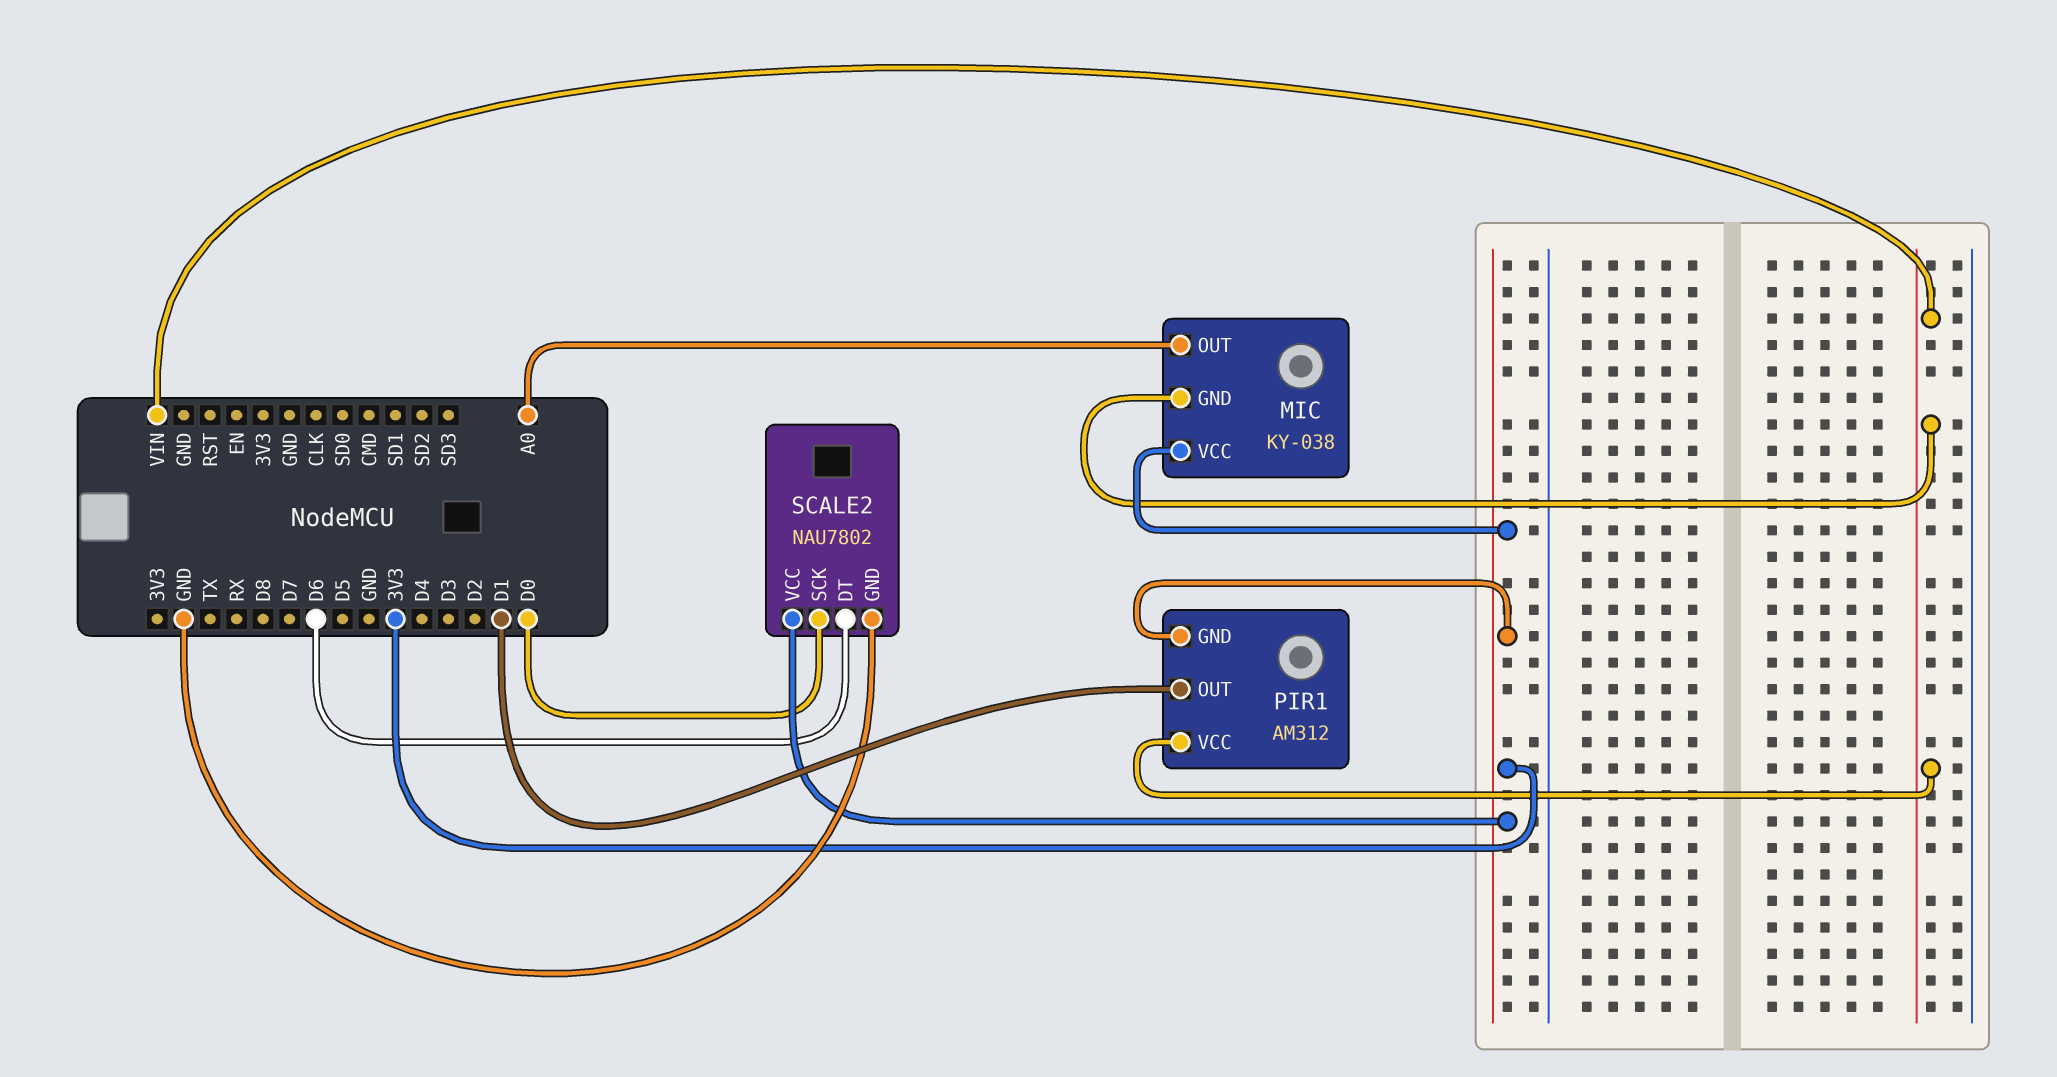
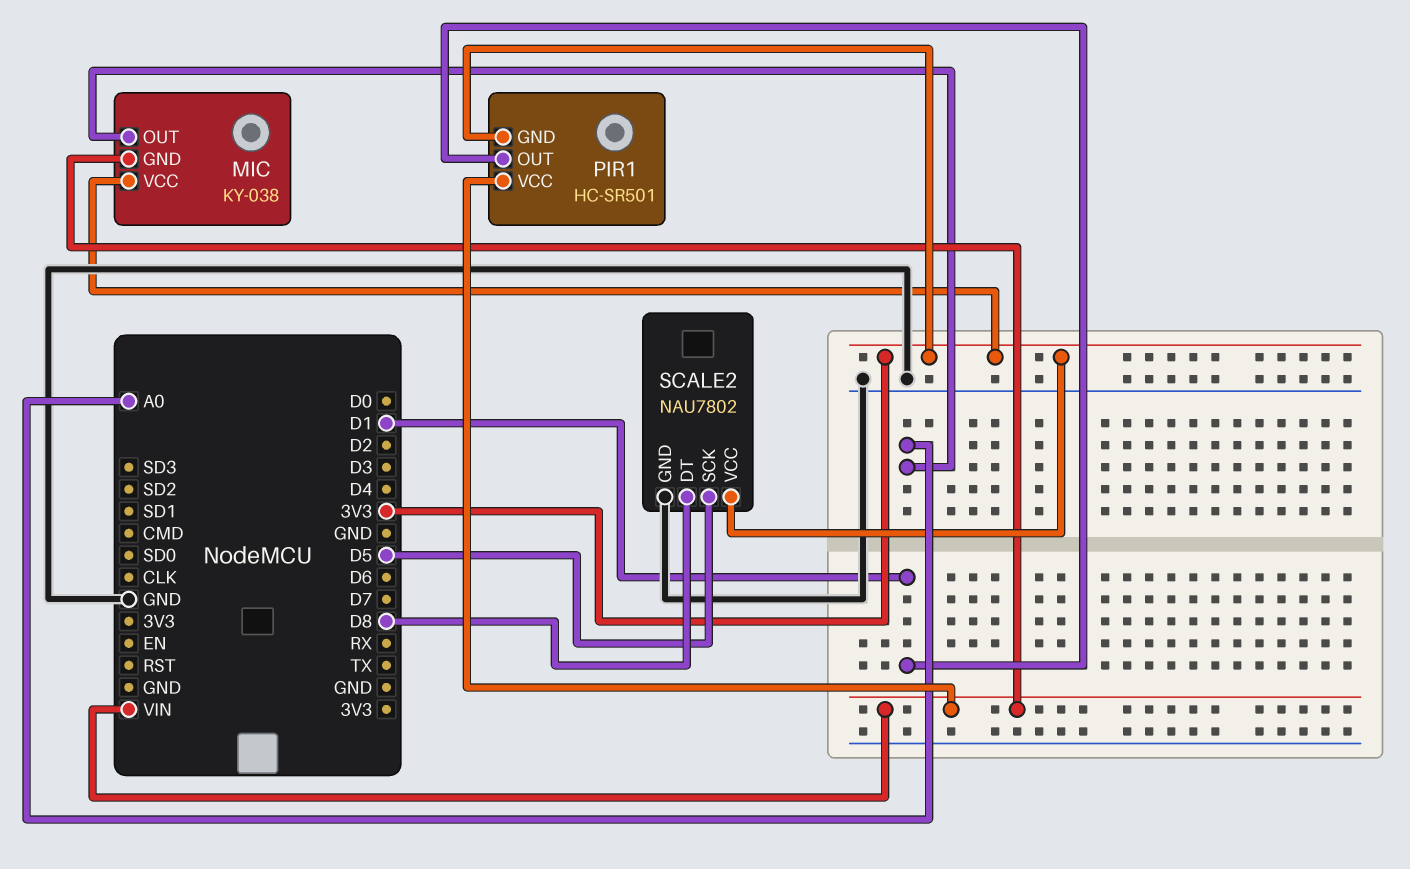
PIR1: AM312 -> HC-SR501
SCALE2 pin DT: D6 -> D8
SCALE2 pin SCK: D0 -> D5

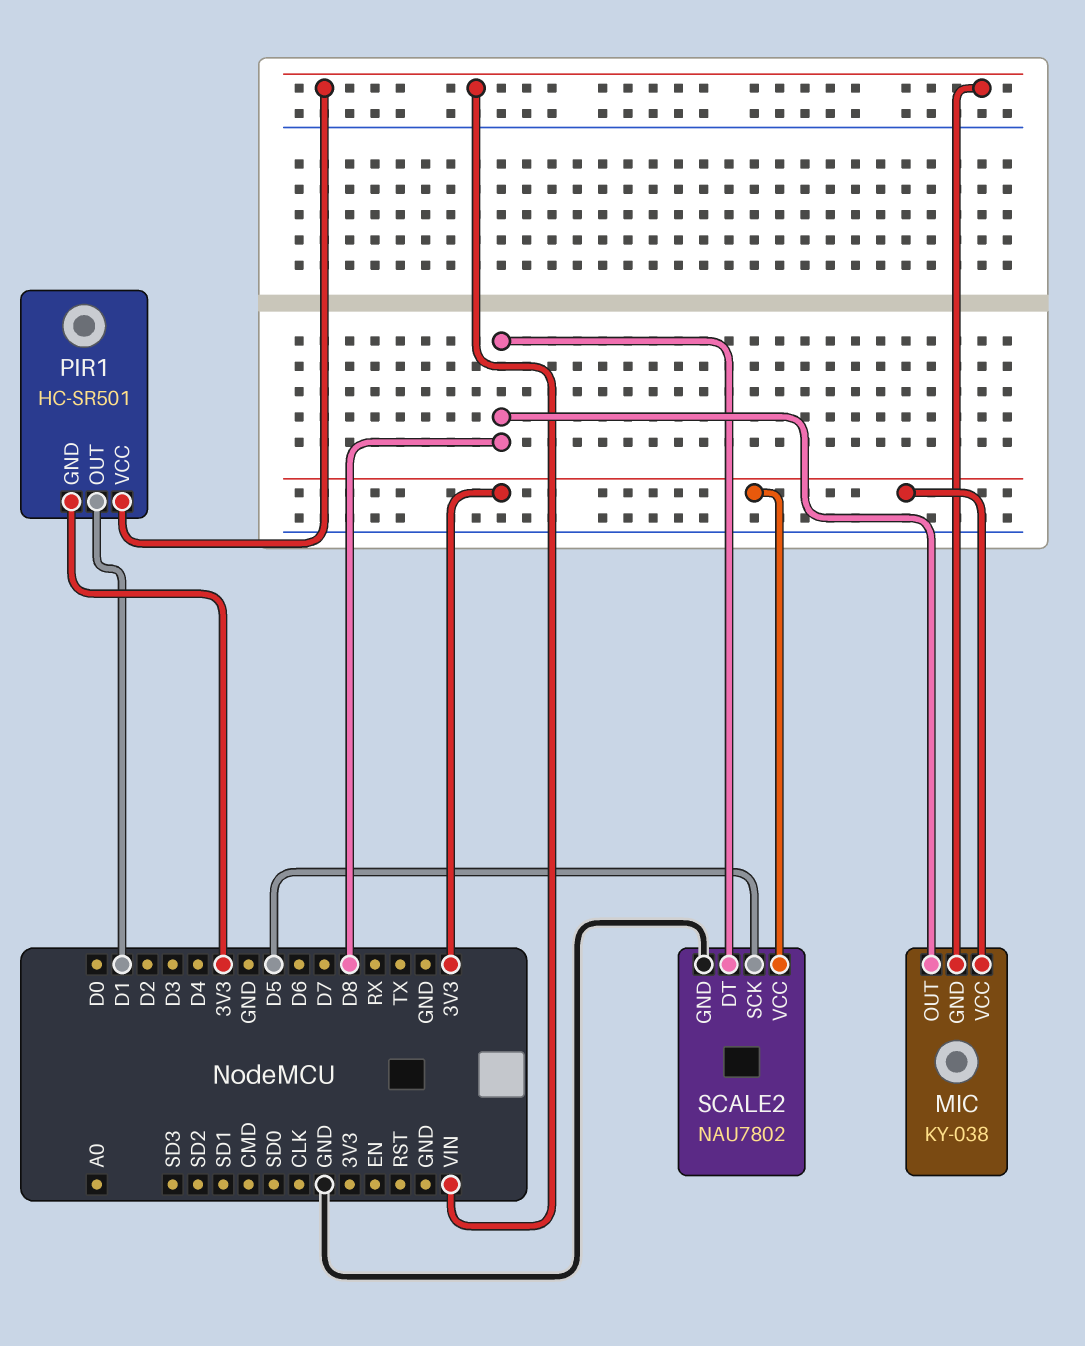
MIC pin OUT: A0 -> D8

